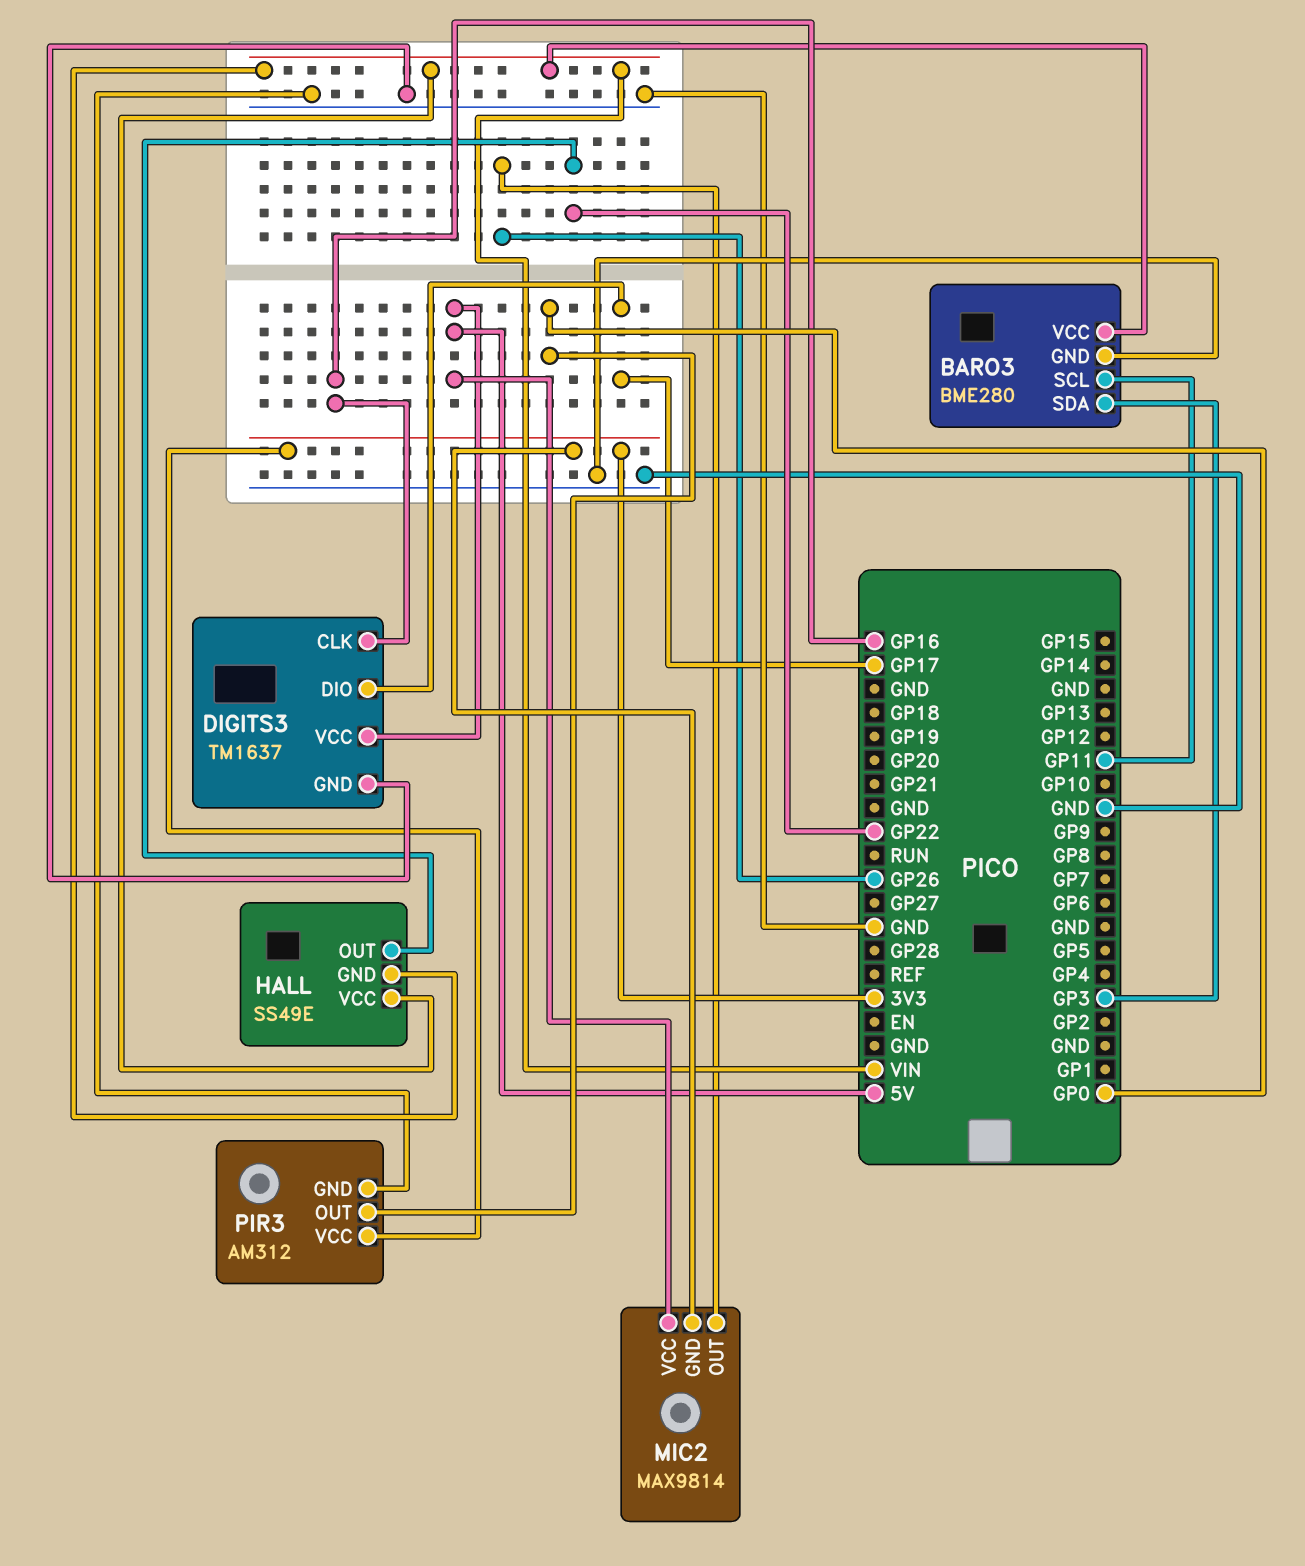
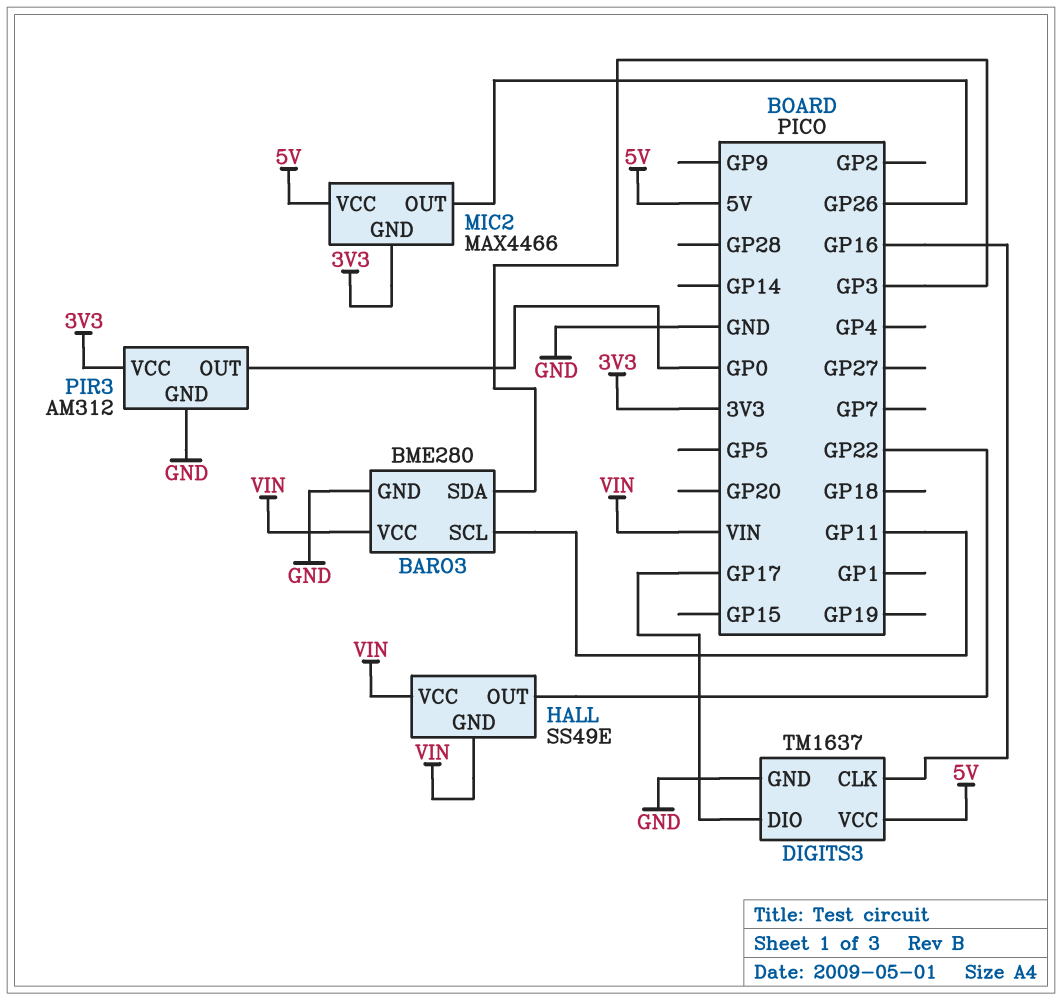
MIC2: MAX9814 -> MAX4466

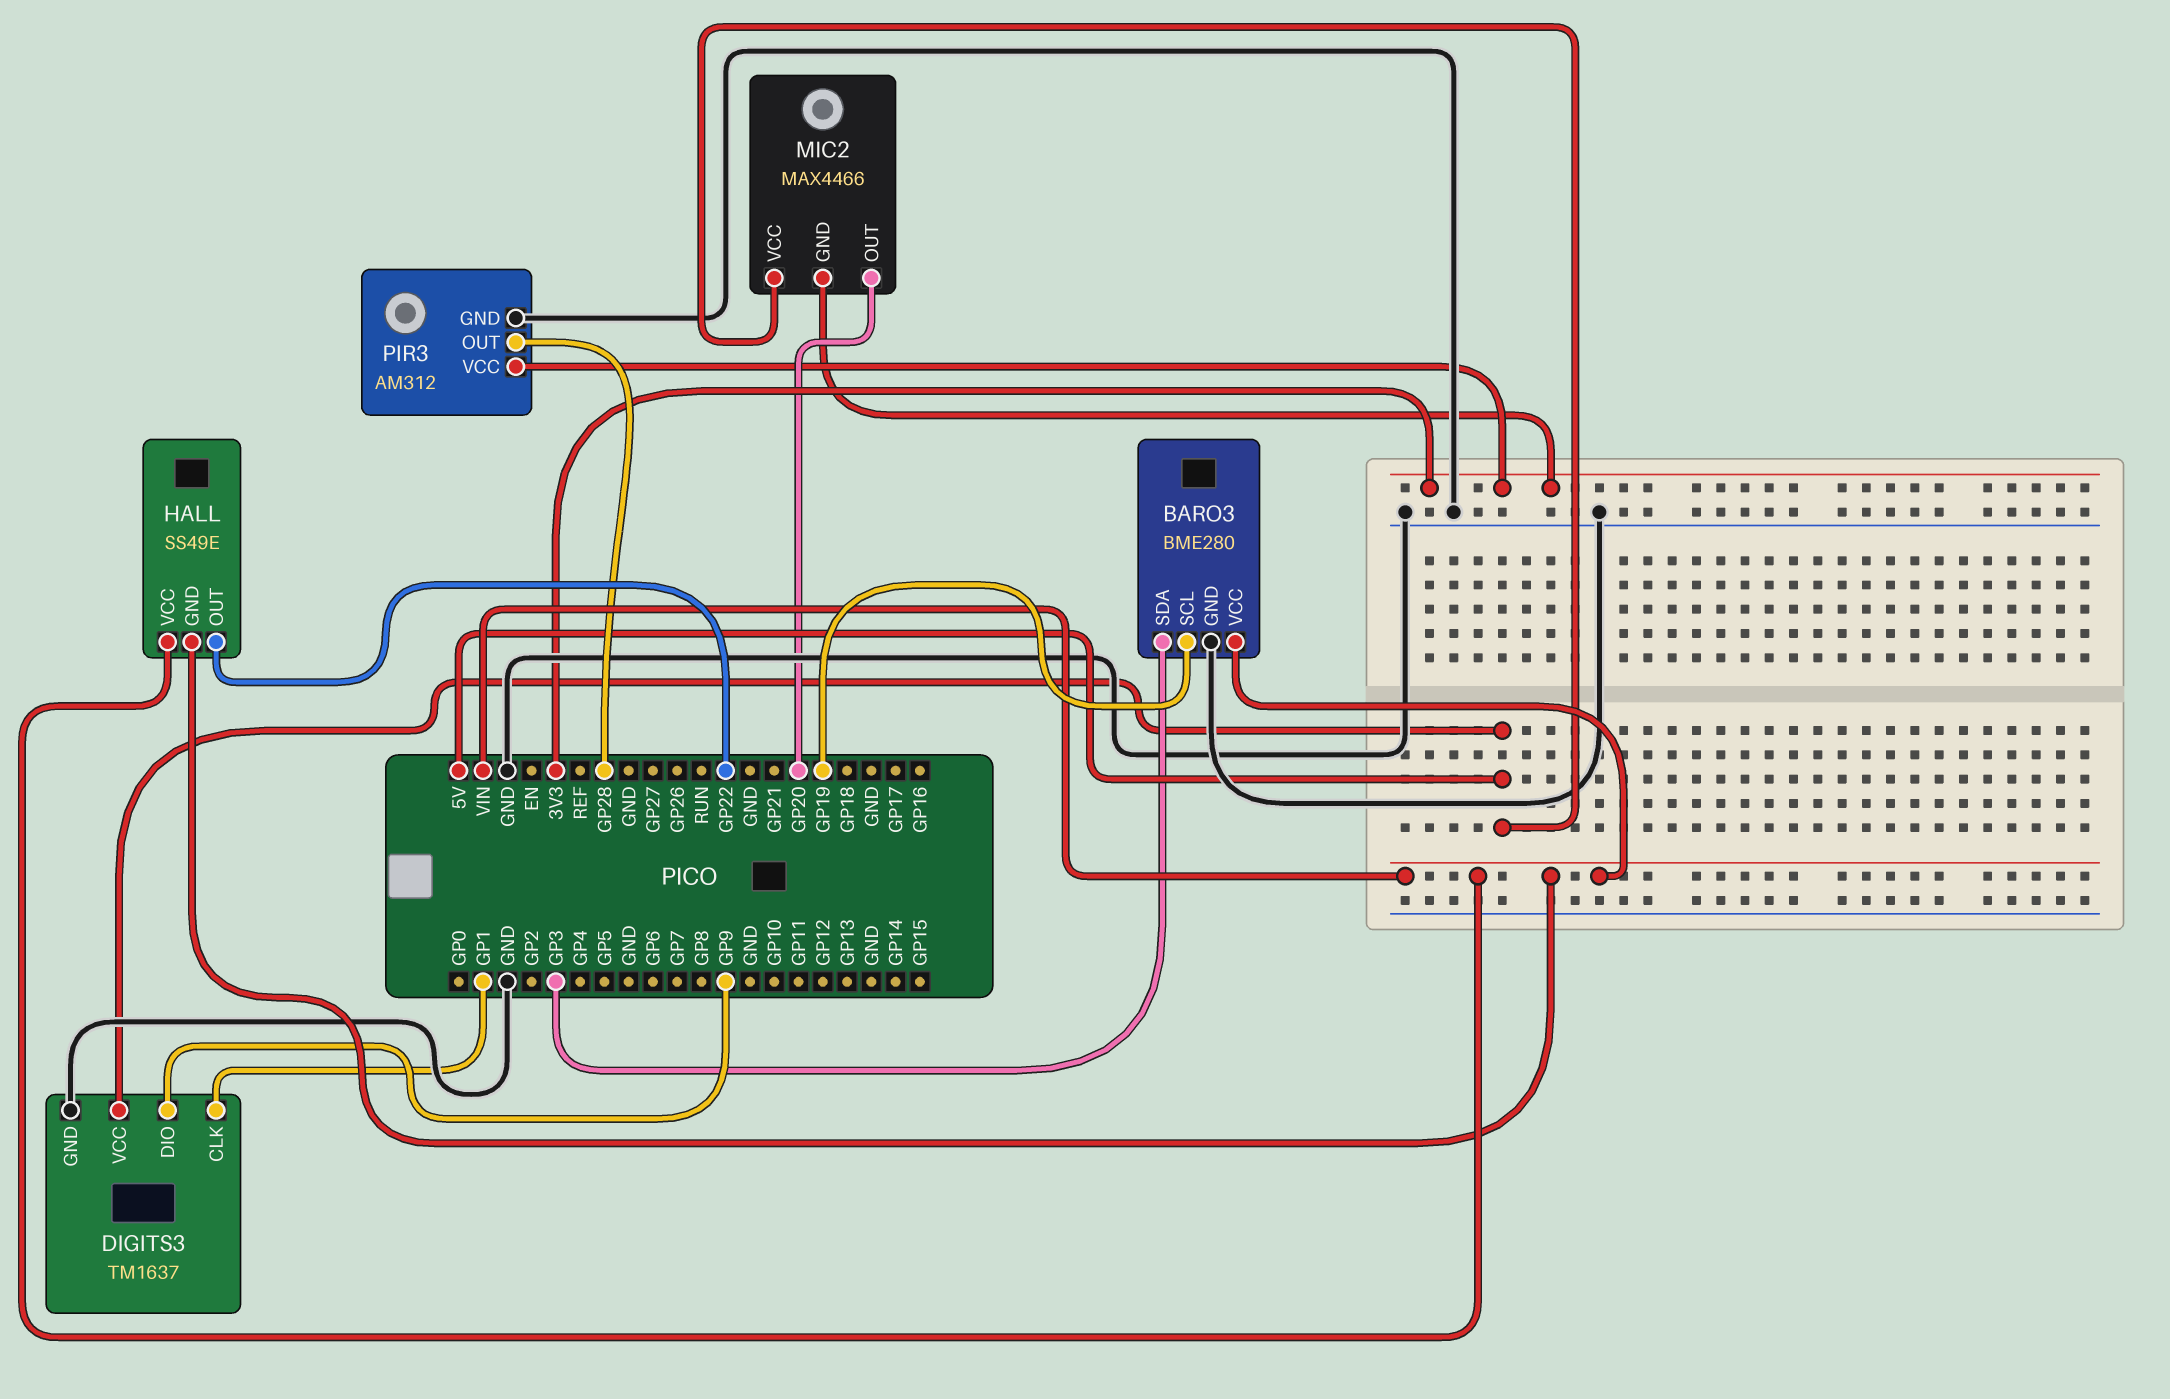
BARO3 pin SCL: GP11 -> GP19
DIGITS3 pin CLK: GP16 -> GP1
DIGITS3 pin DIO: GP17 -> GP9
MIC2 pin OUT: GP26 -> GP20
PIR3 pin OUT: GP0 -> GP28

